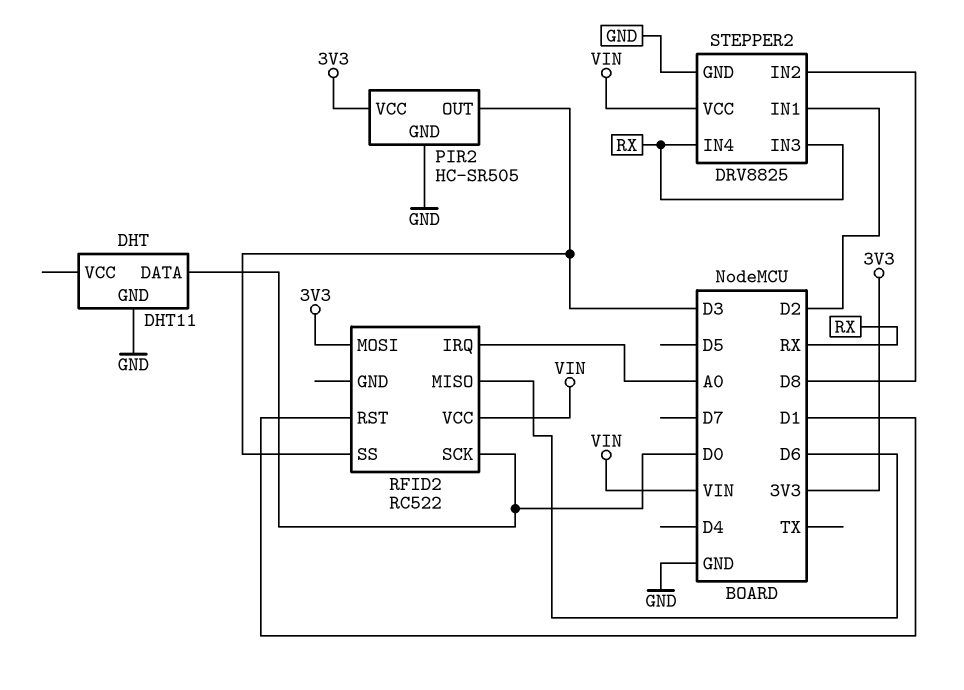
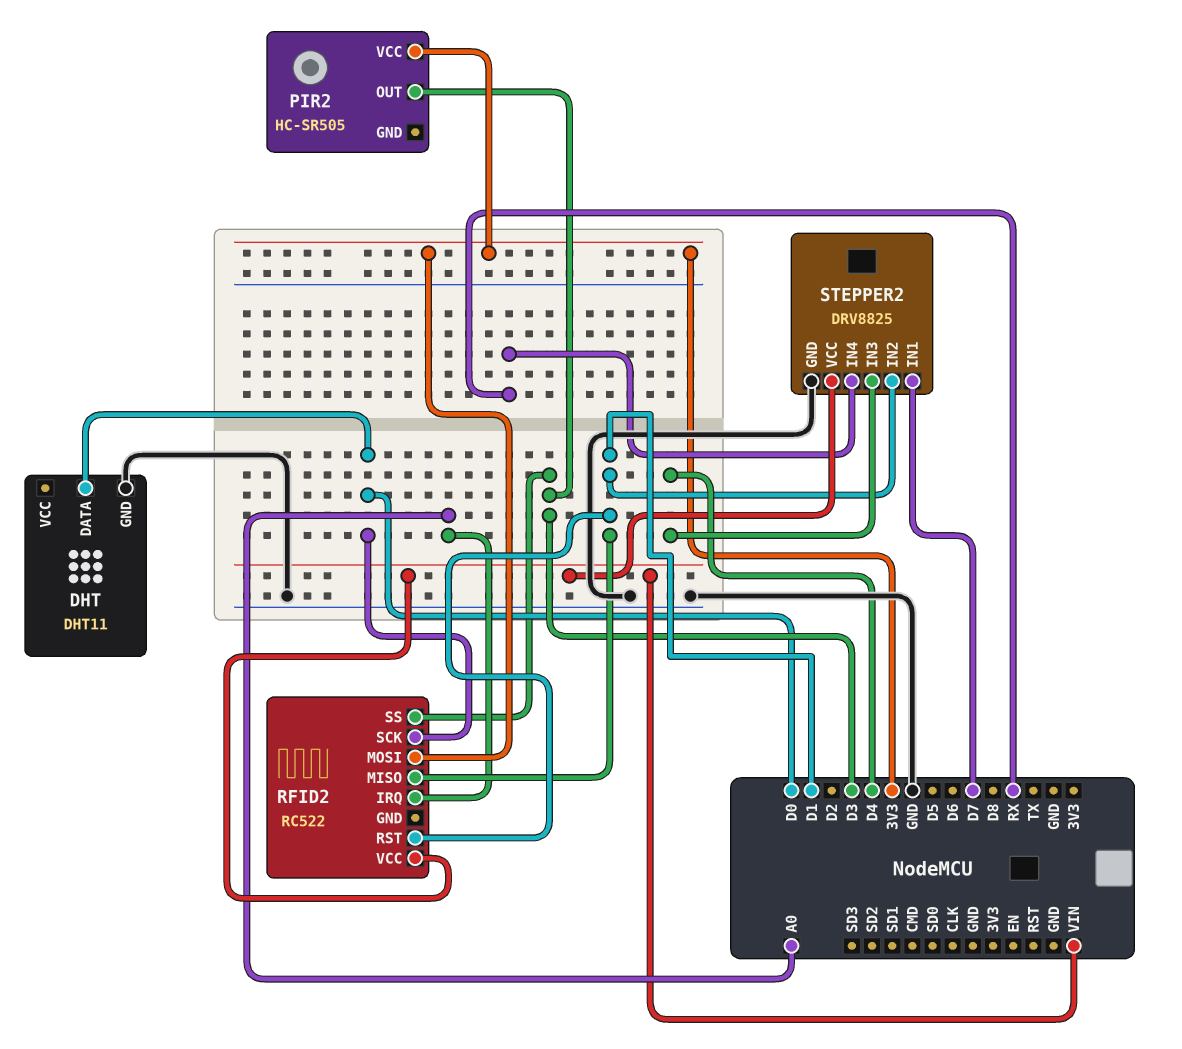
PIR2 pin GND: GND -> none
RFID2 pin MISO: D6 -> D1
STEPPER2 pin IN1: D2 -> D7
STEPPER2 pin IN2: D8 -> D1
STEPPER2 pin IN3: RX -> D4

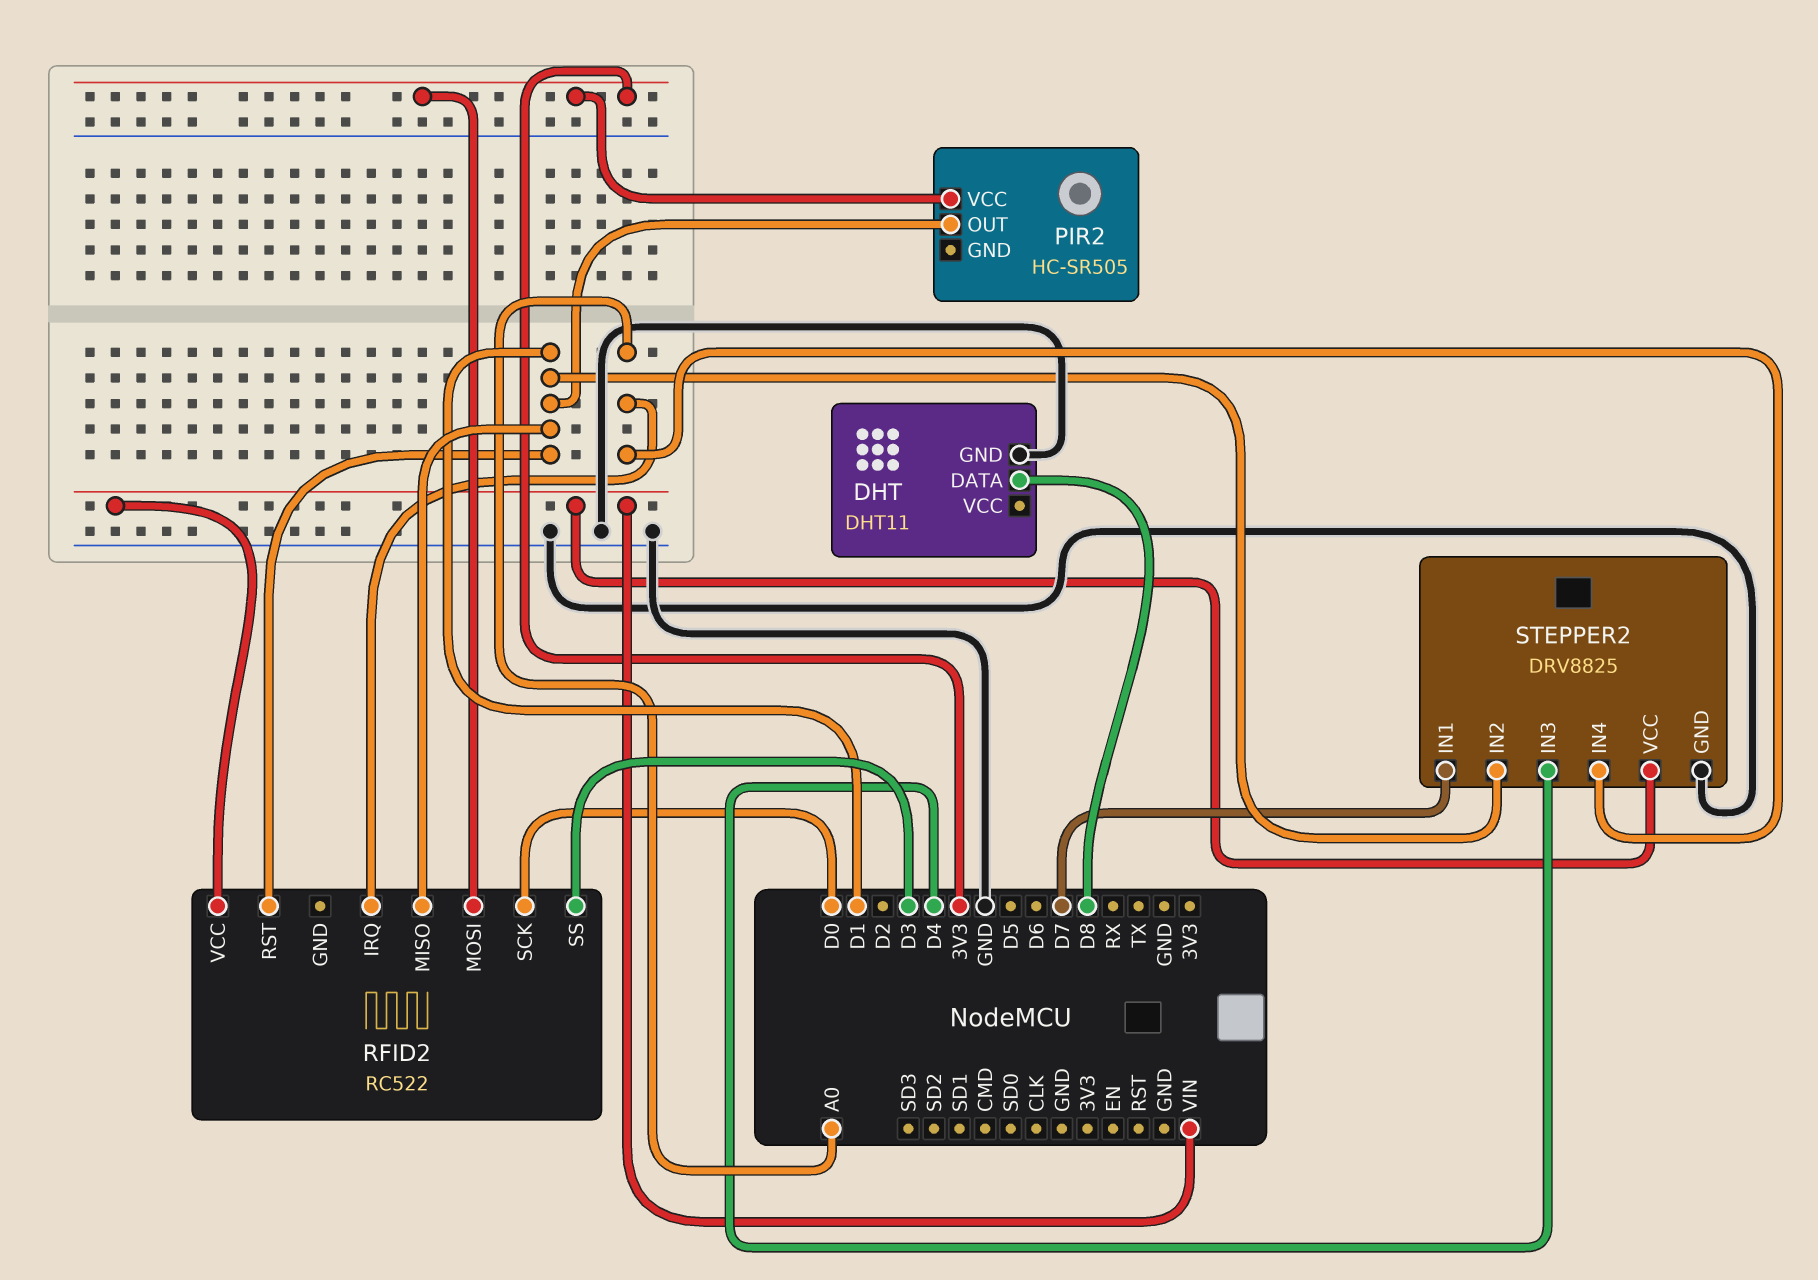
DHT pin DATA: D0 -> D8
PIR2 pin OUT: D3 -> D1
STEPPER2 pin IN4: RX -> A0

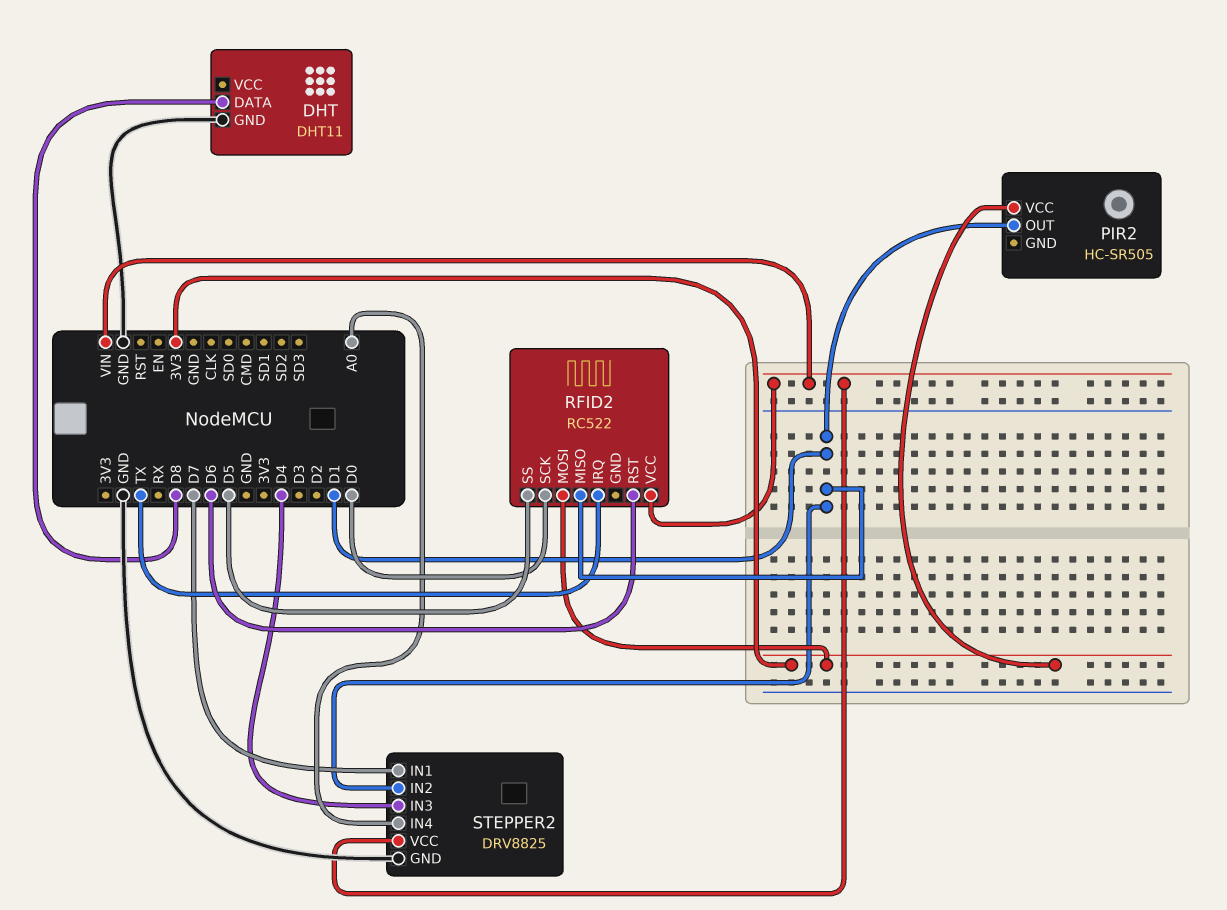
RFID2 pin IRQ: A0 -> TX
RFID2 pin RST: D1 -> D6
RFID2 pin SS: D3 -> D5

